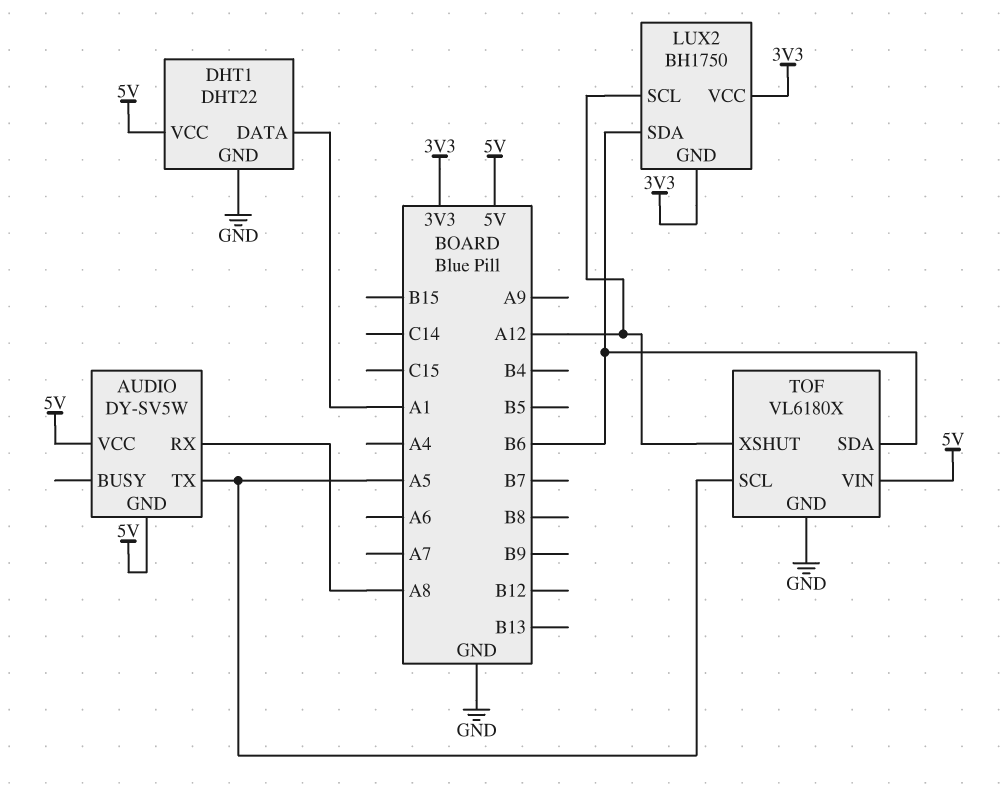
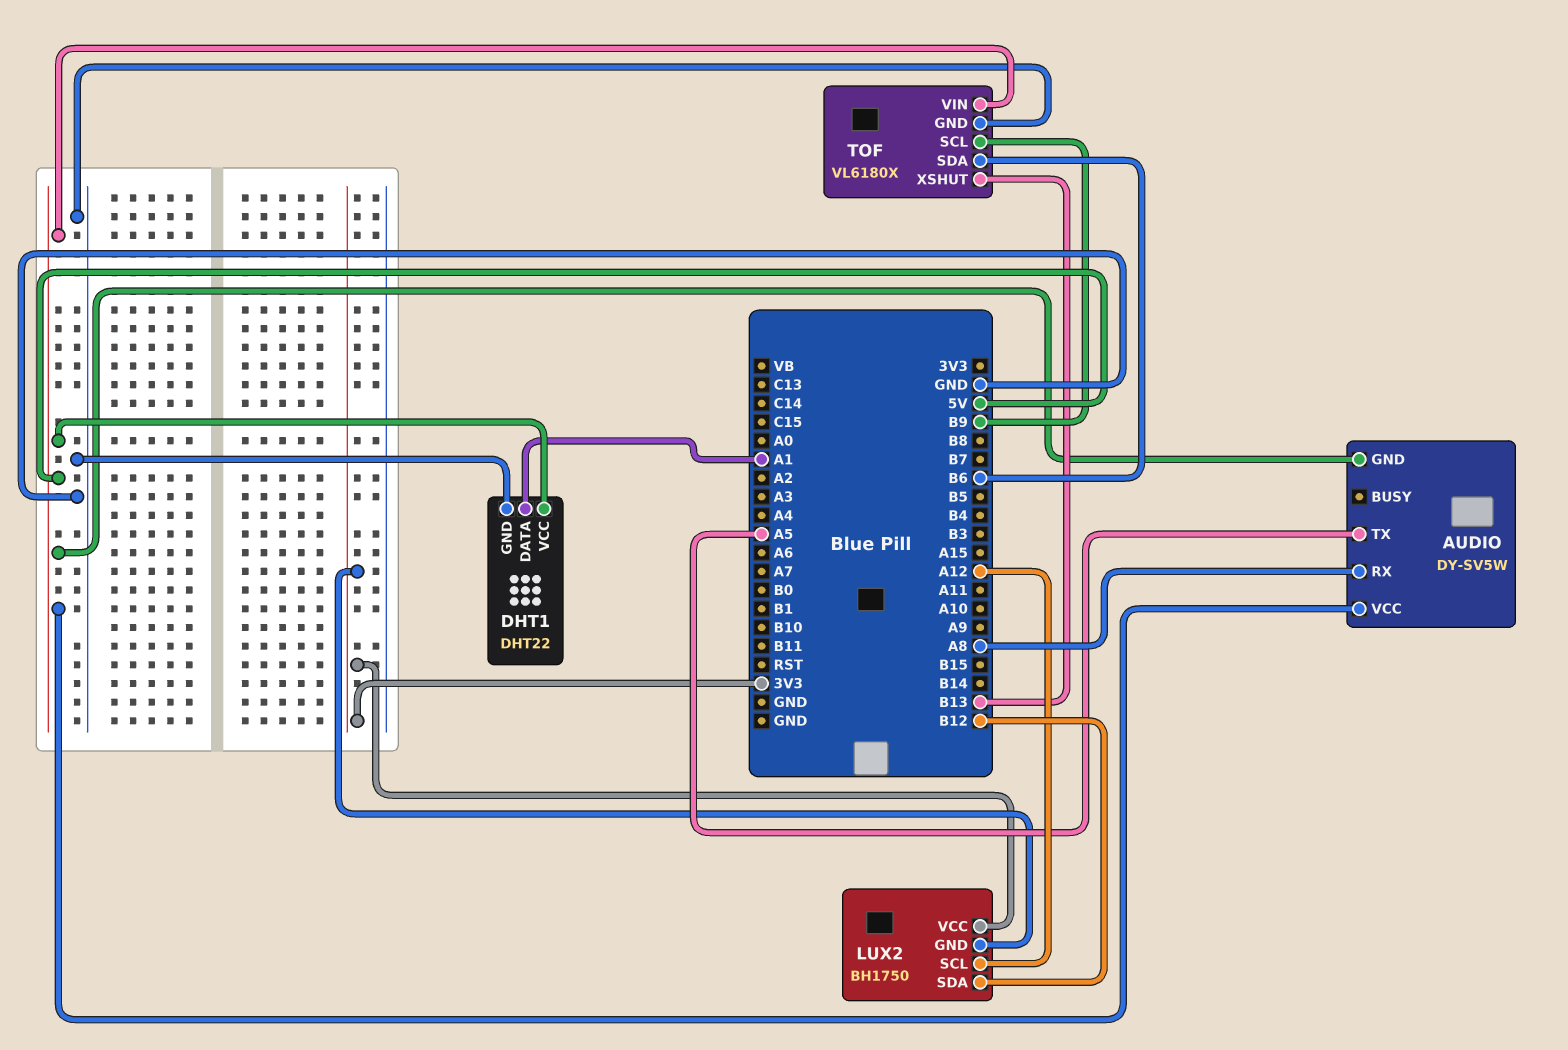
LUX2 pin SDA: B6 -> B12
TOF pin SCL: A5 -> B9
TOF pin XSHUT: A12 -> B13

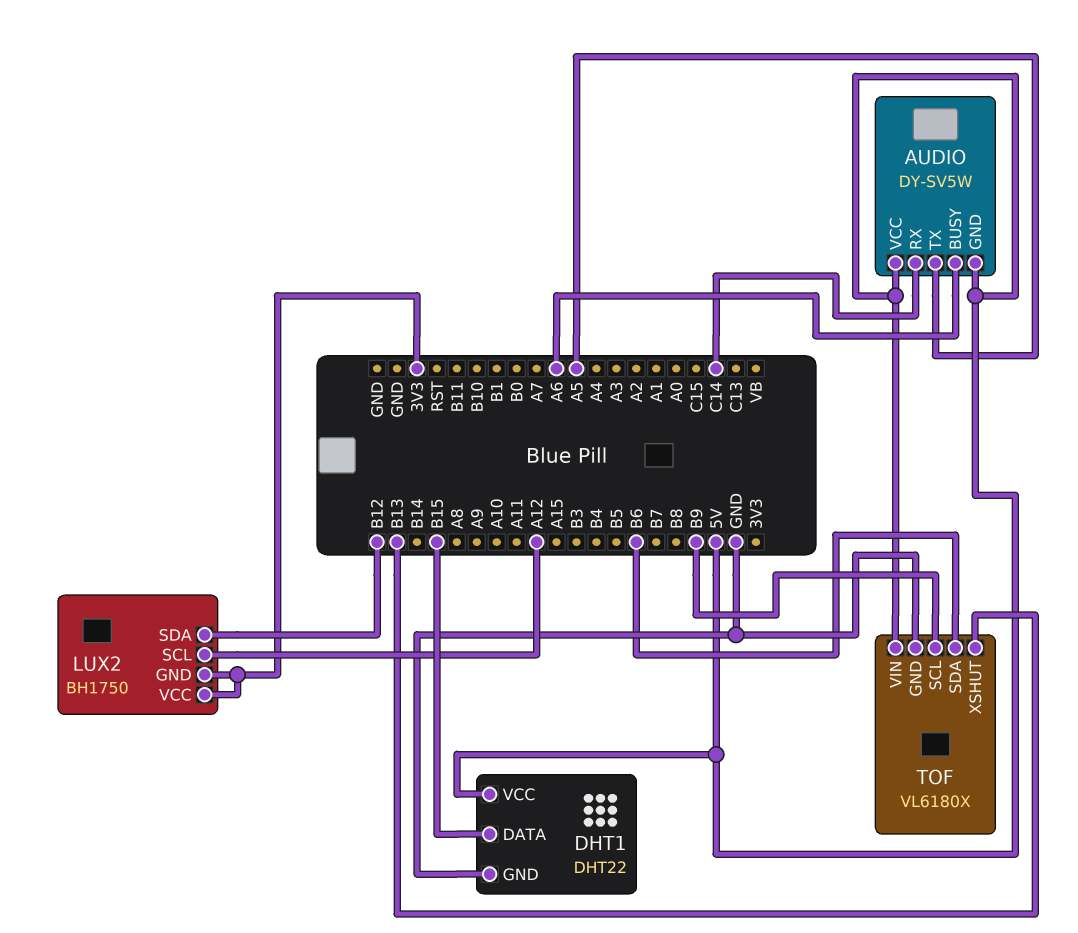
AUDIO pin BUSY: none -> A6
AUDIO pin RX: A8 -> C14
DHT1 pin DATA: A1 -> B15

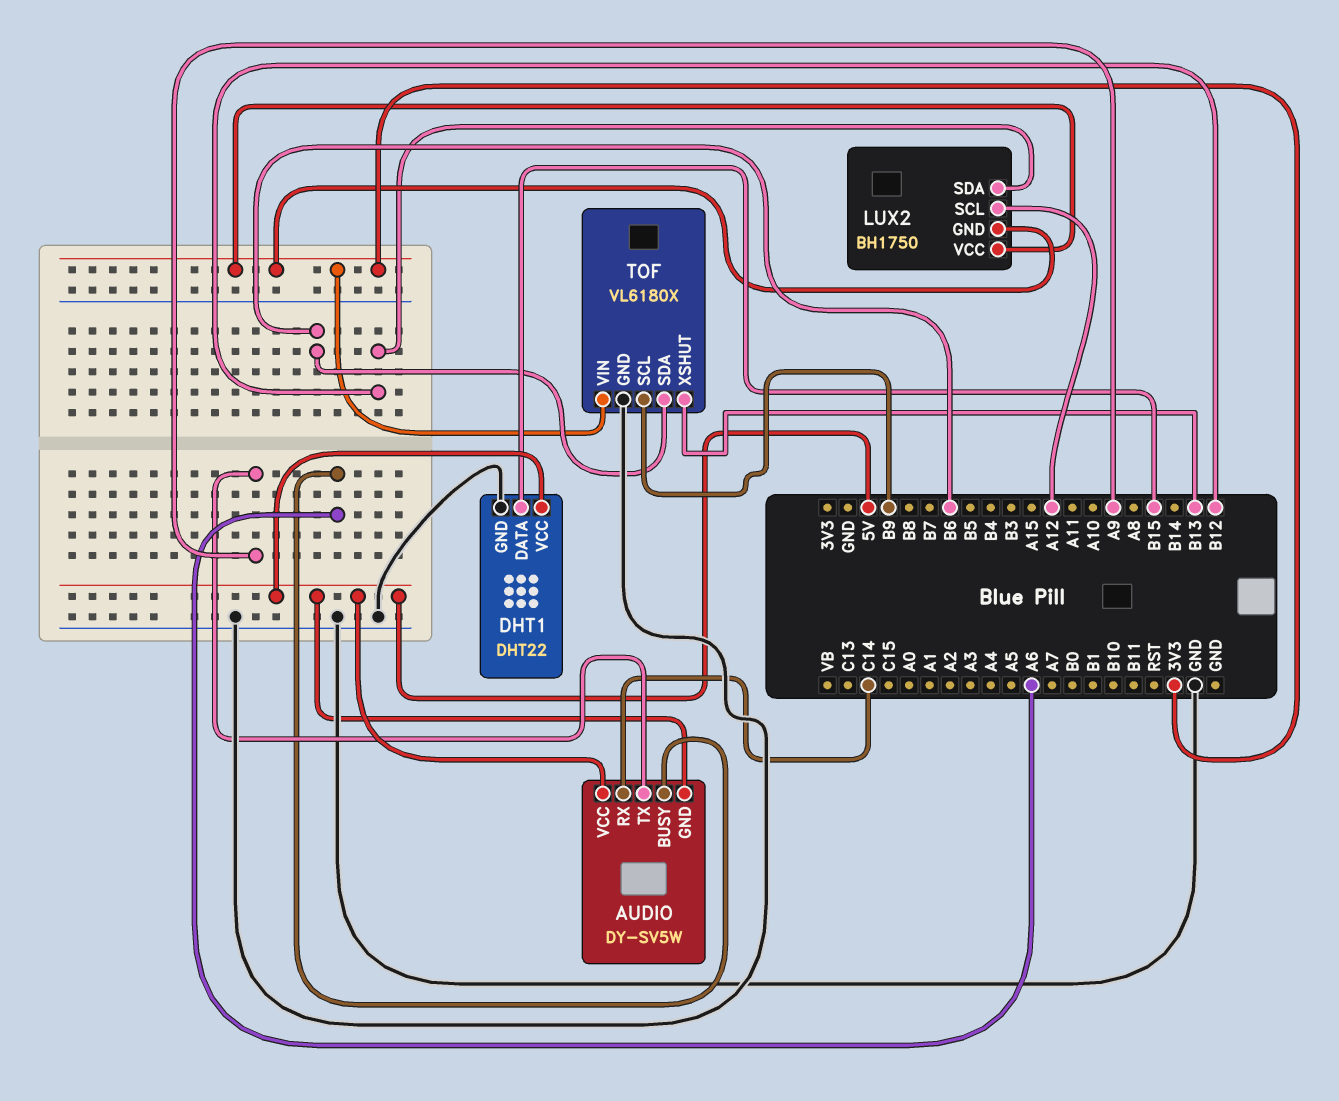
AUDIO pin TX: A5 -> A9
TOF pin VIN: 5V -> 3V3

